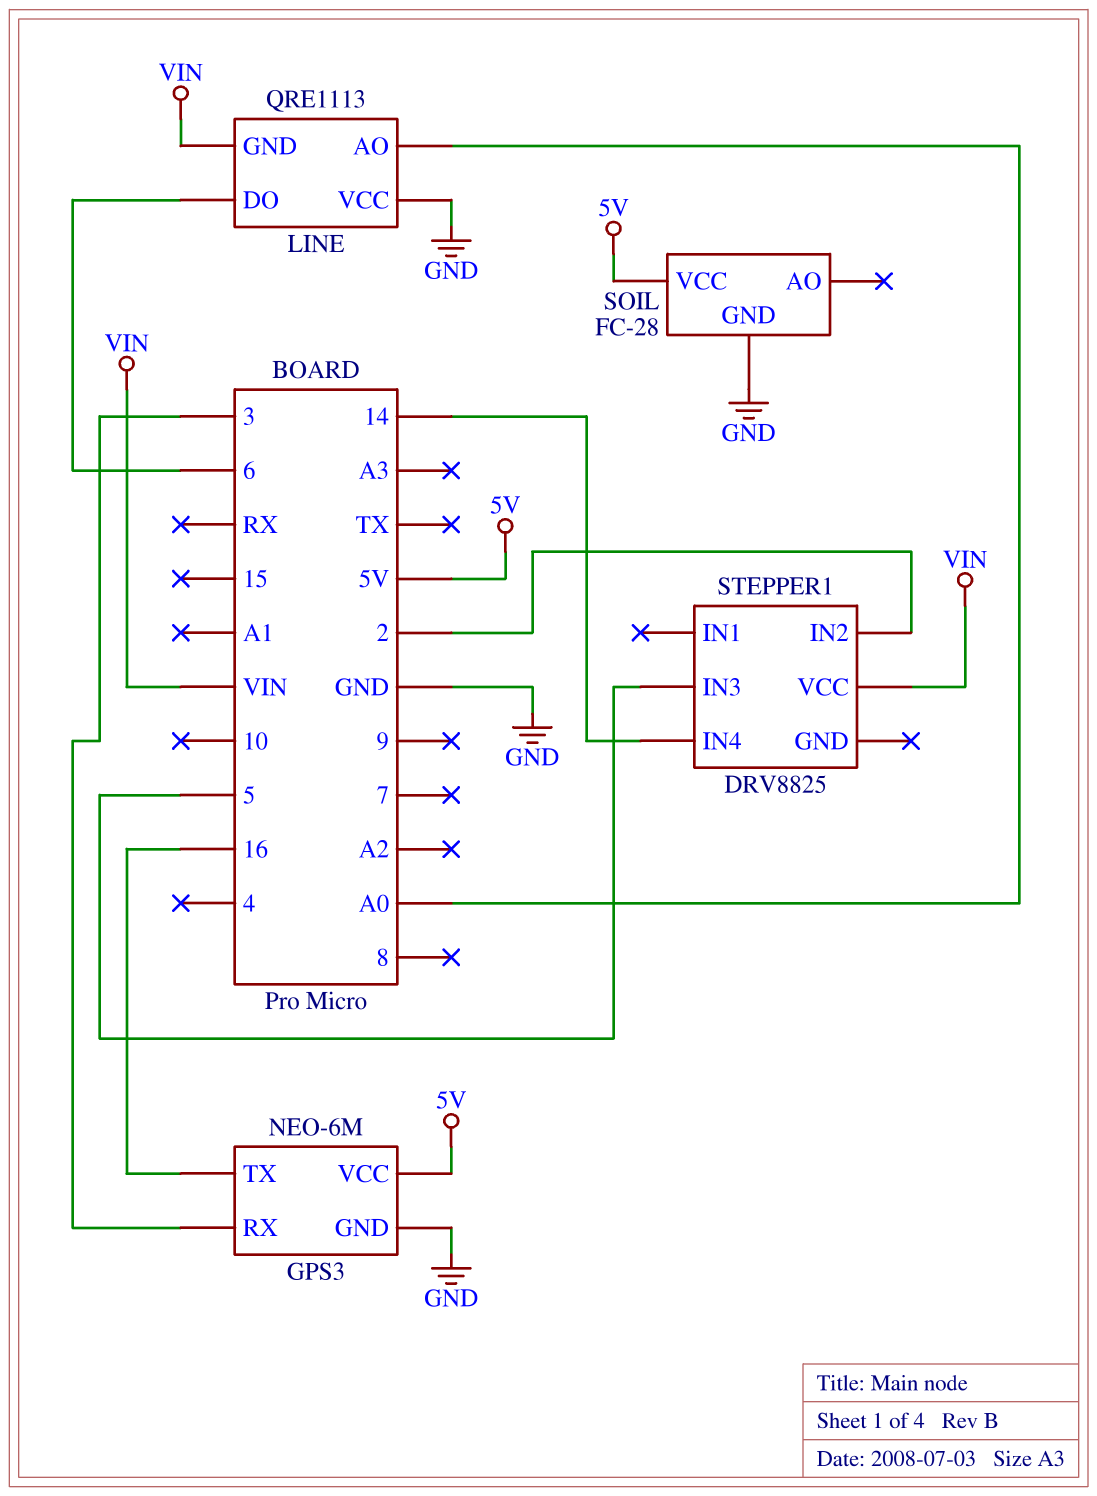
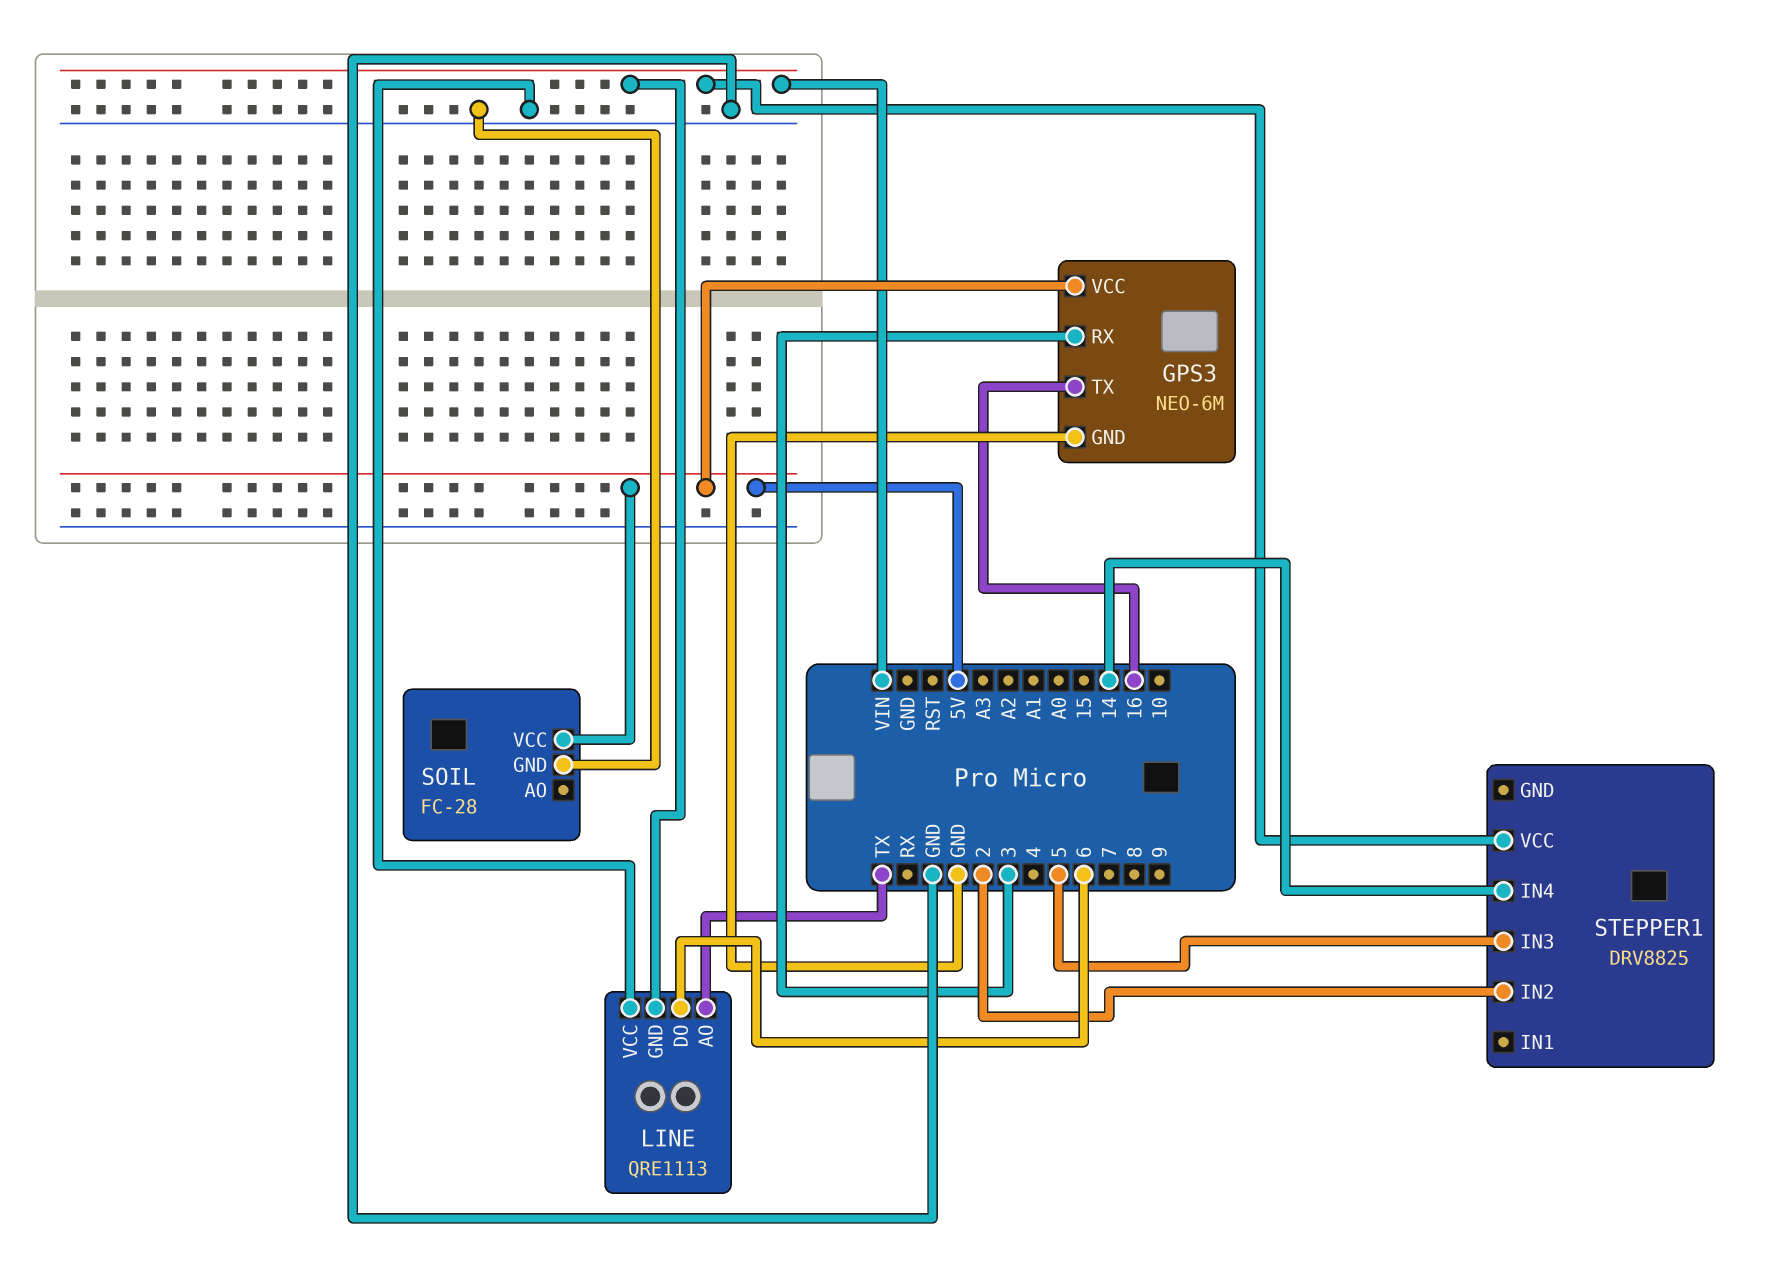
LINE pin AO: A0 -> TX

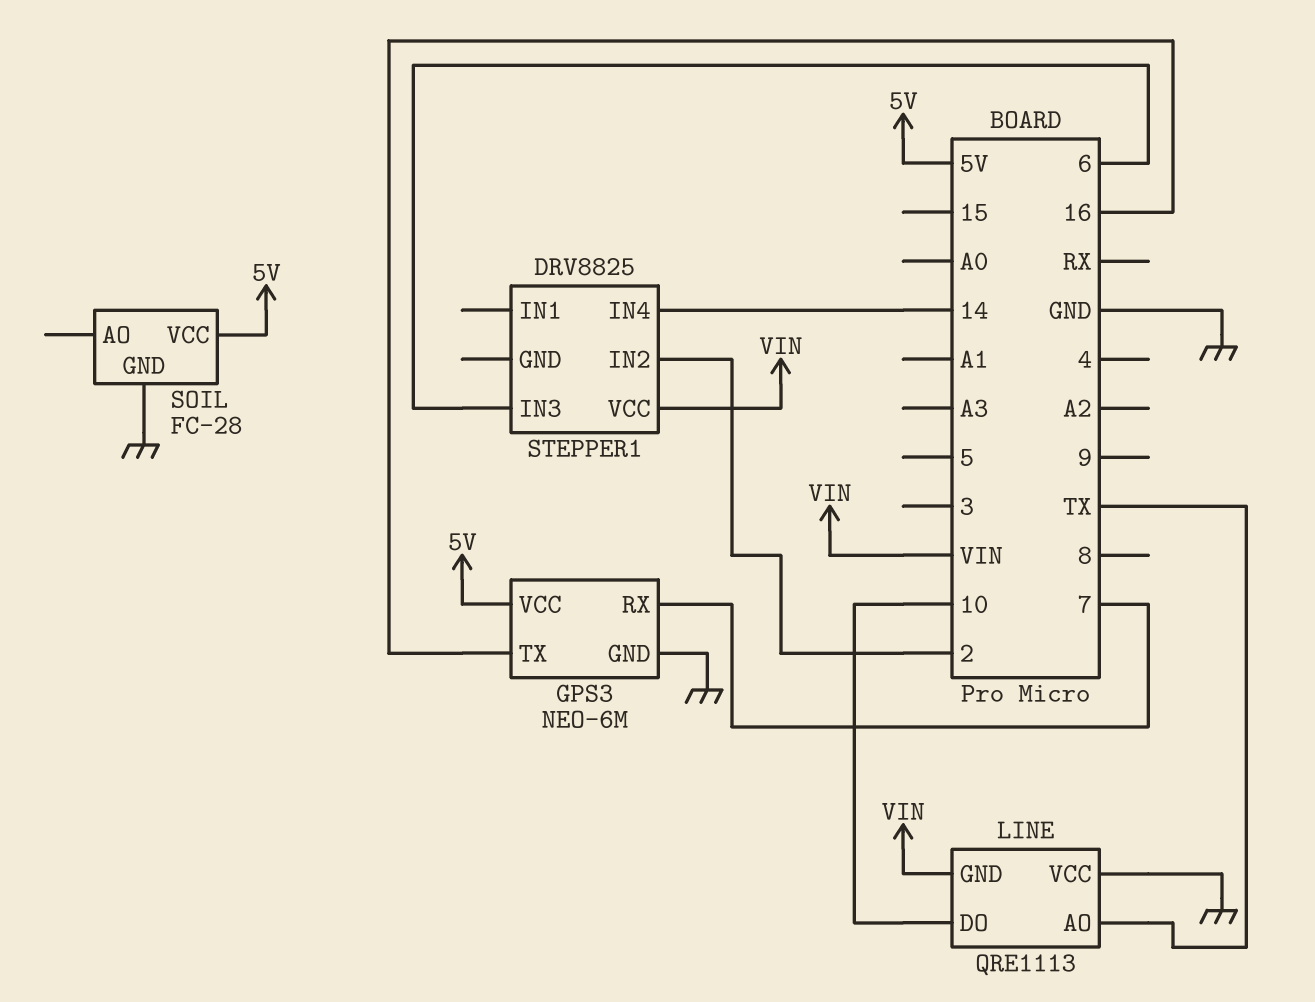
GPS3 pin RX: 3 -> 7
LINE pin DO: 6 -> 10
STEPPER1 pin IN3: 5 -> 6

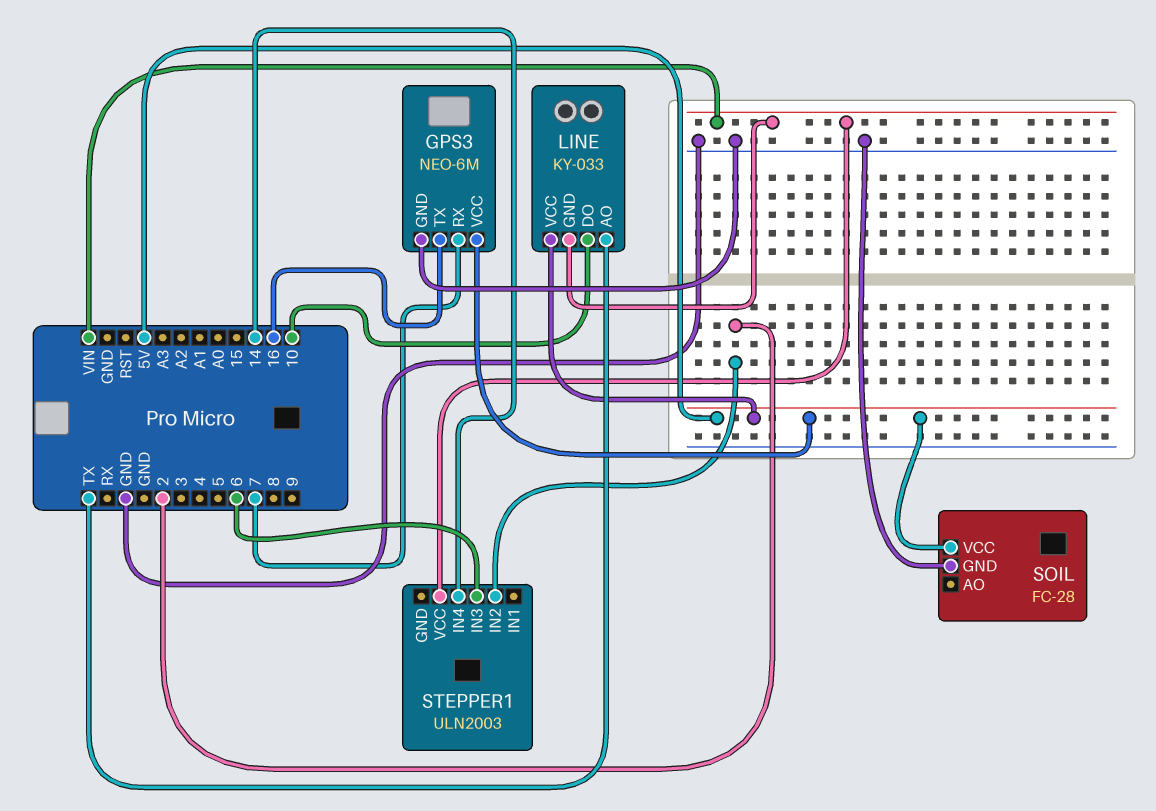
LINE: QRE1113 -> KY-033
LINE pin VCC: GND -> 5V
STEPPER1: DRV8825 -> ULN2003

